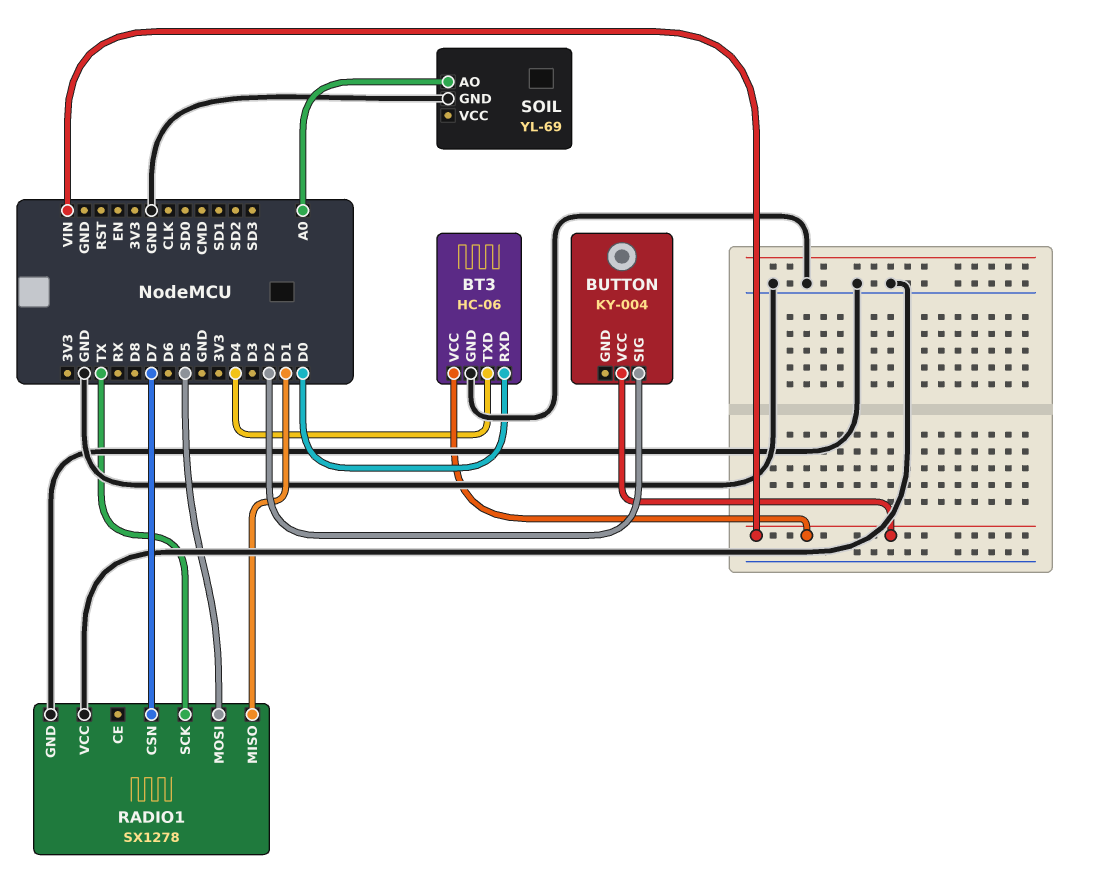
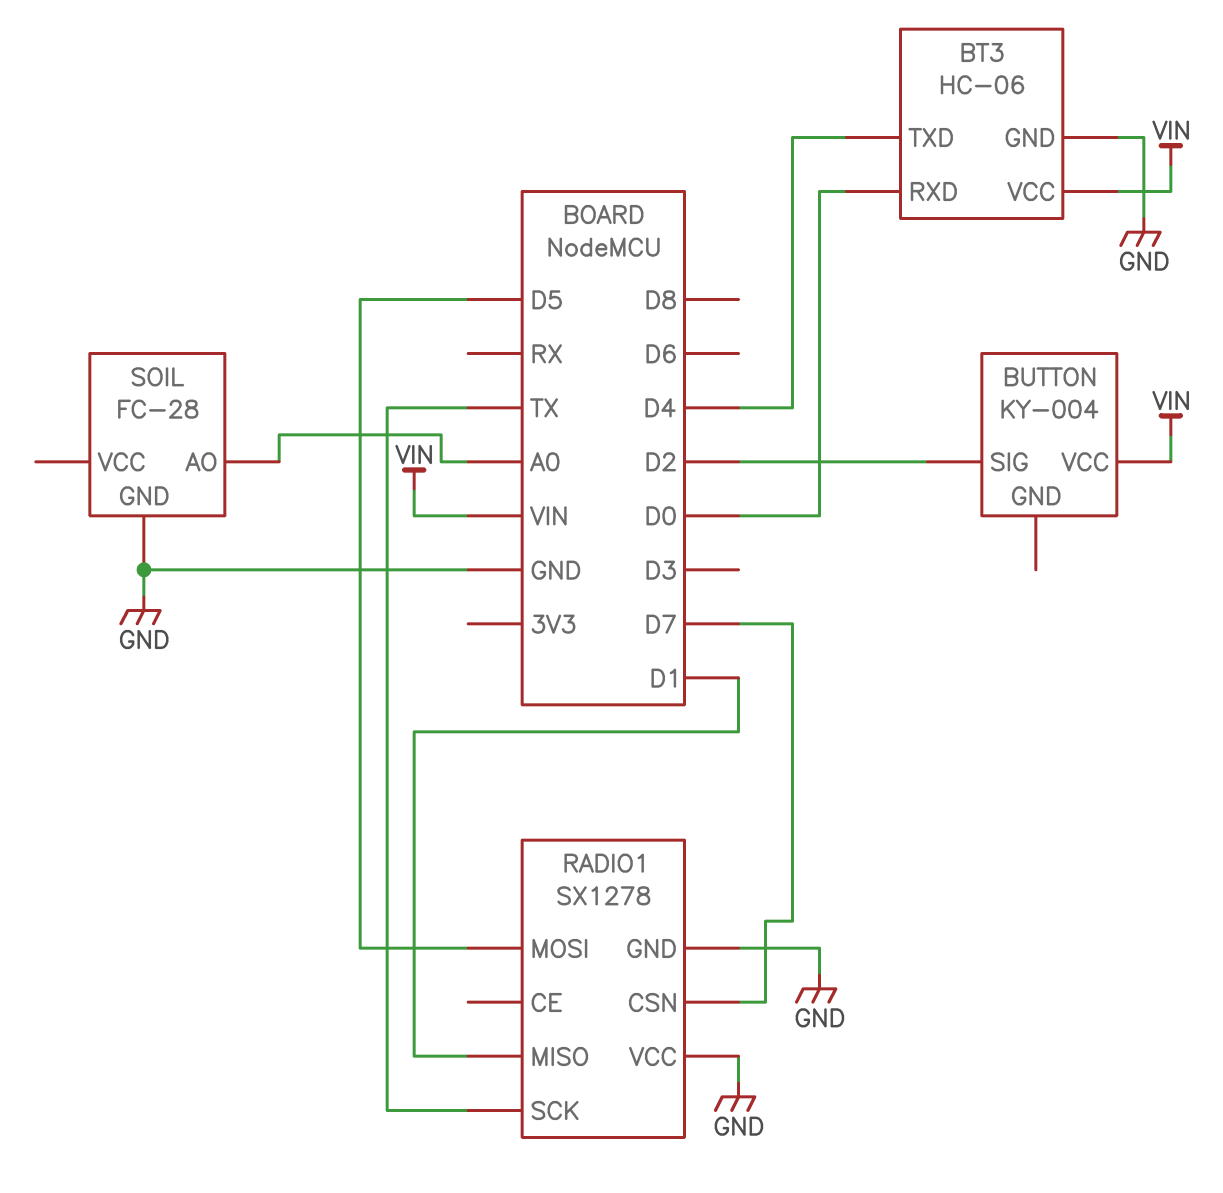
SOIL: YL-69 -> FC-28

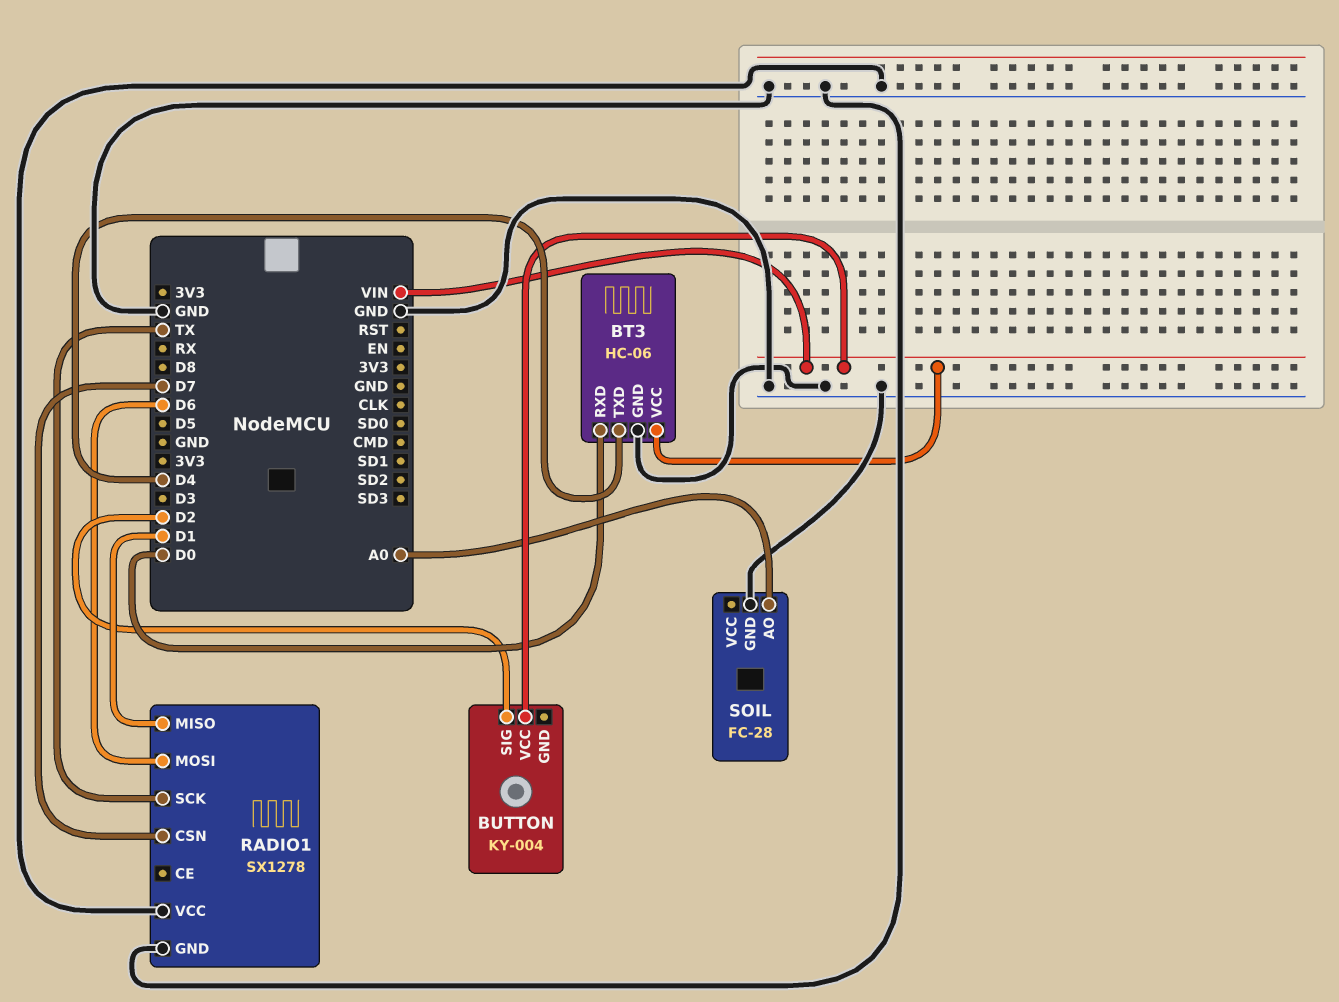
RADIO1 pin MOSI: D5 -> D6

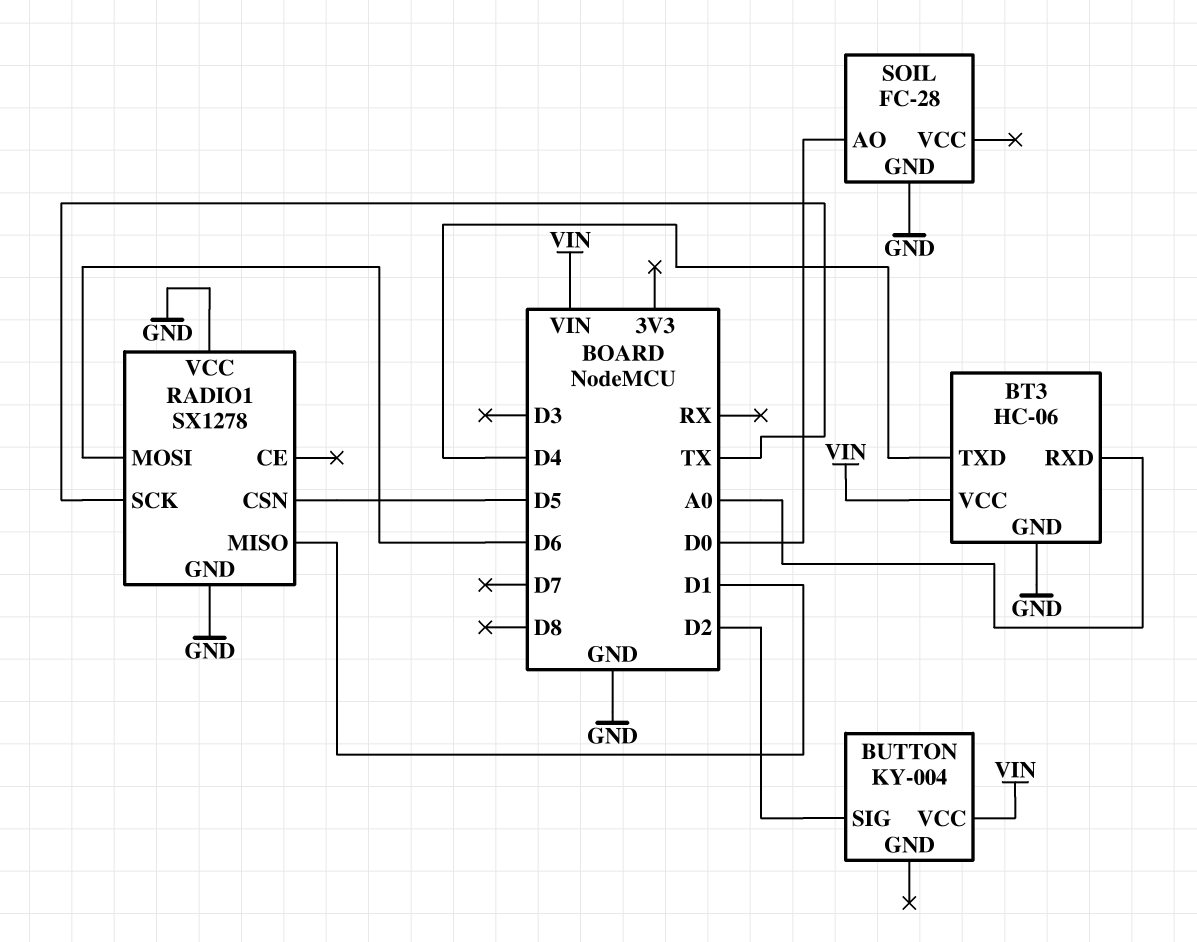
BT3 pin RXD: D0 -> A0
RADIO1 pin CSN: D7 -> D5
SOIL pin AO: A0 -> D0

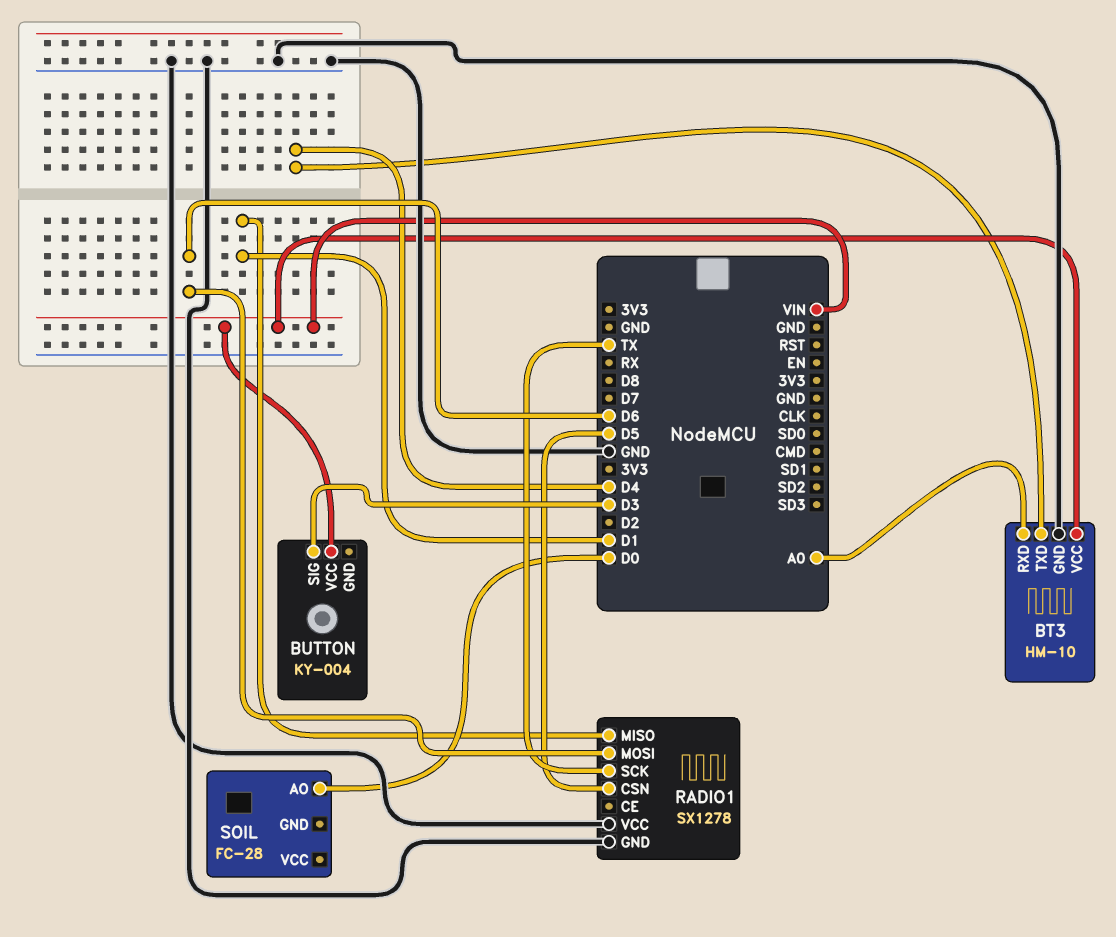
BT3: HC-06 -> HM-10
BUTTON pin SIG: D2 -> D3
SOIL pin GND: GND -> none

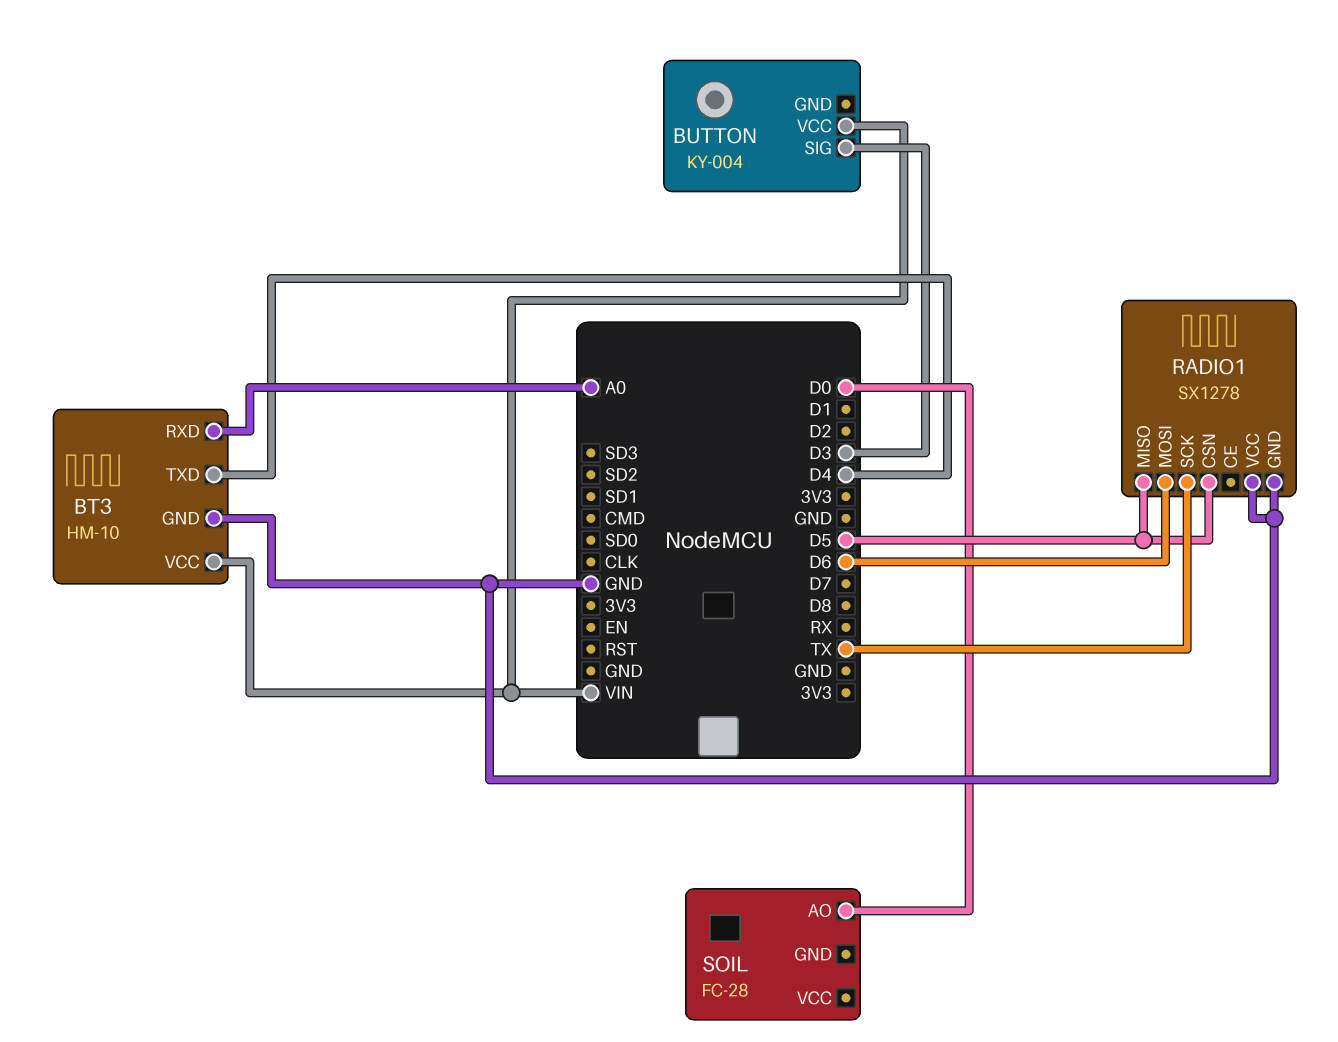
RADIO1 pin MISO: D1 -> D5

